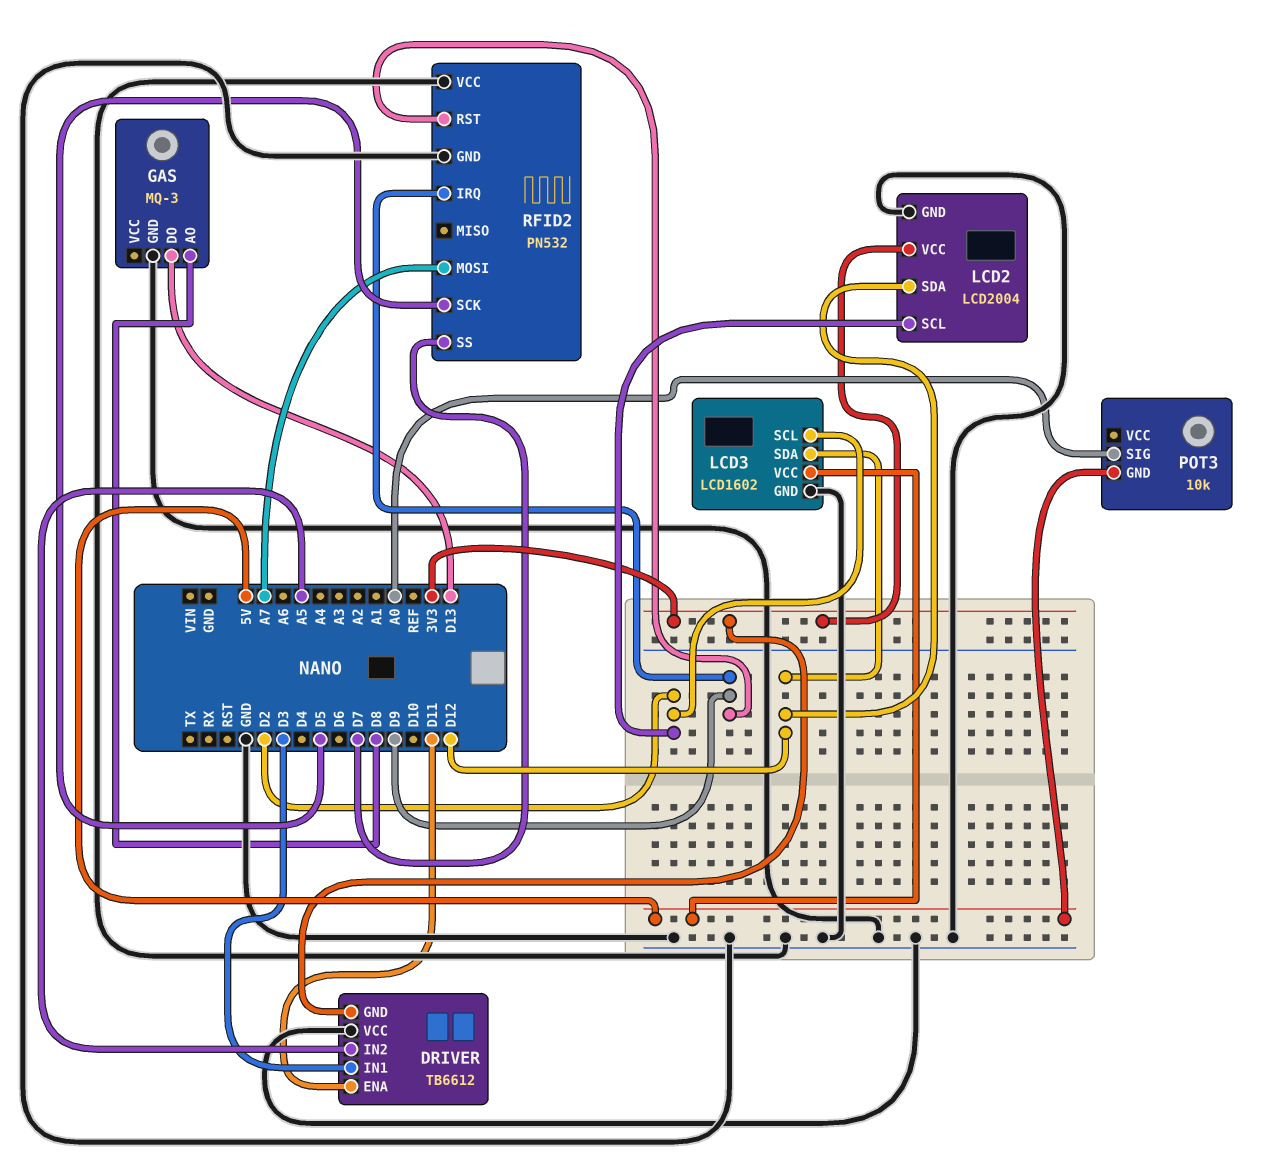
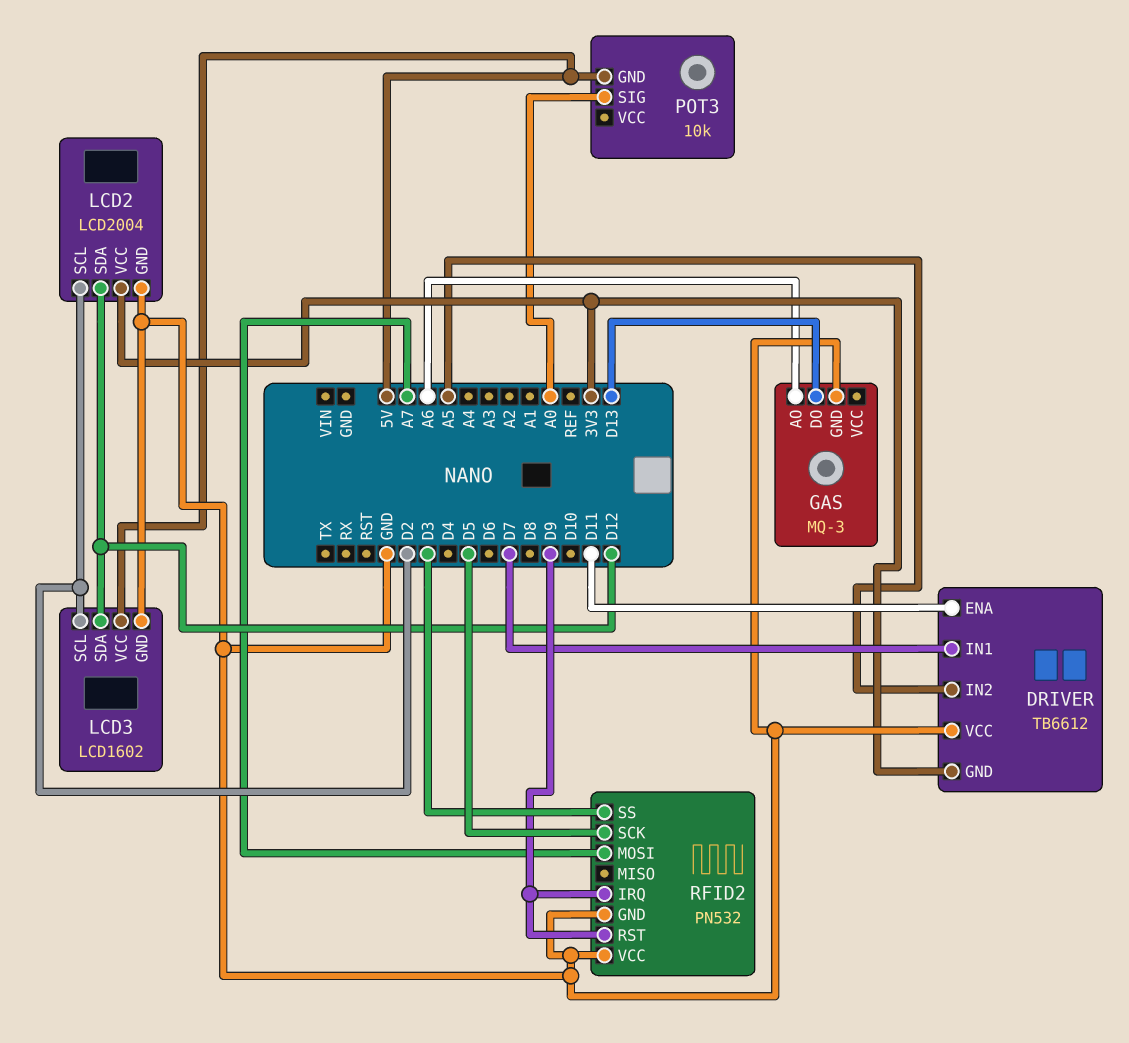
DRIVER pin IN1: D3 -> D7
GAS pin AO: D8 -> A6
RFID2 pin SS: D7 -> D3

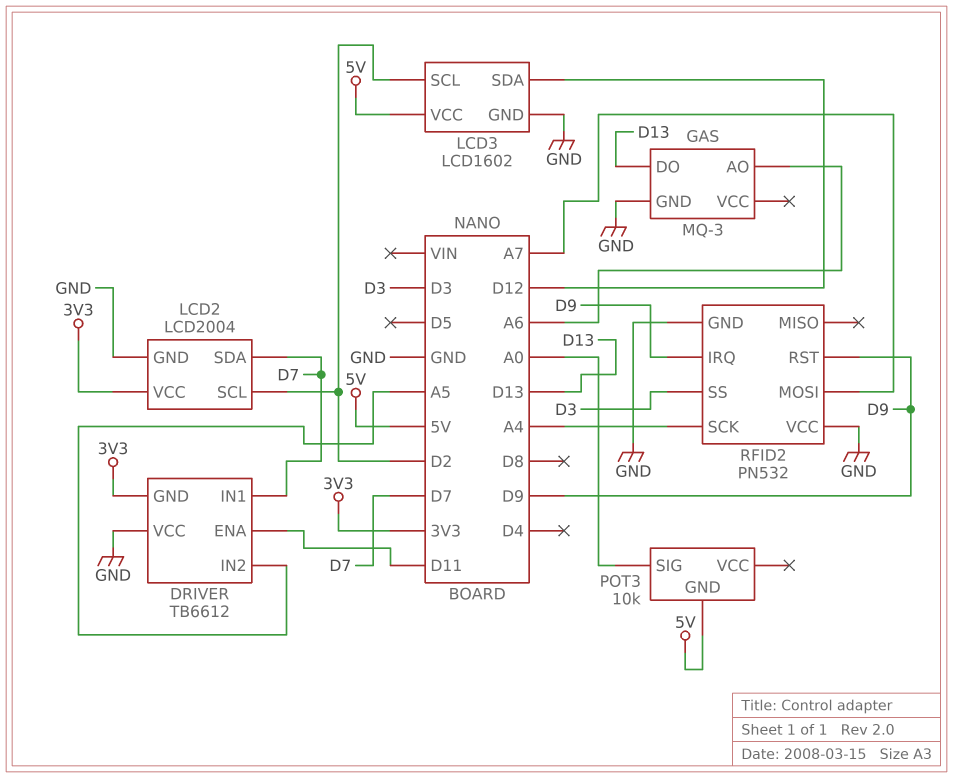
LCD2 pin SDA: D12 -> D7
RFID2 pin SCK: D5 -> A4

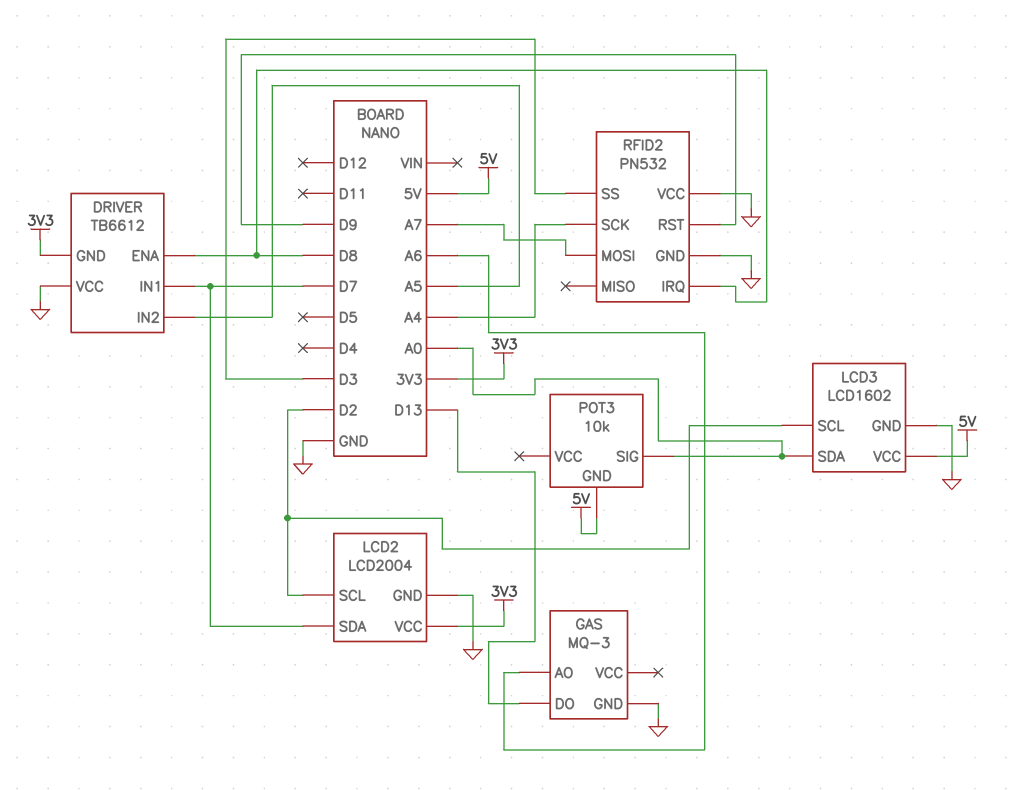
DRIVER pin ENA: D11 -> D8
LCD3 pin SDA: D12 -> A0
RFID2 pin IRQ: D9 -> D8

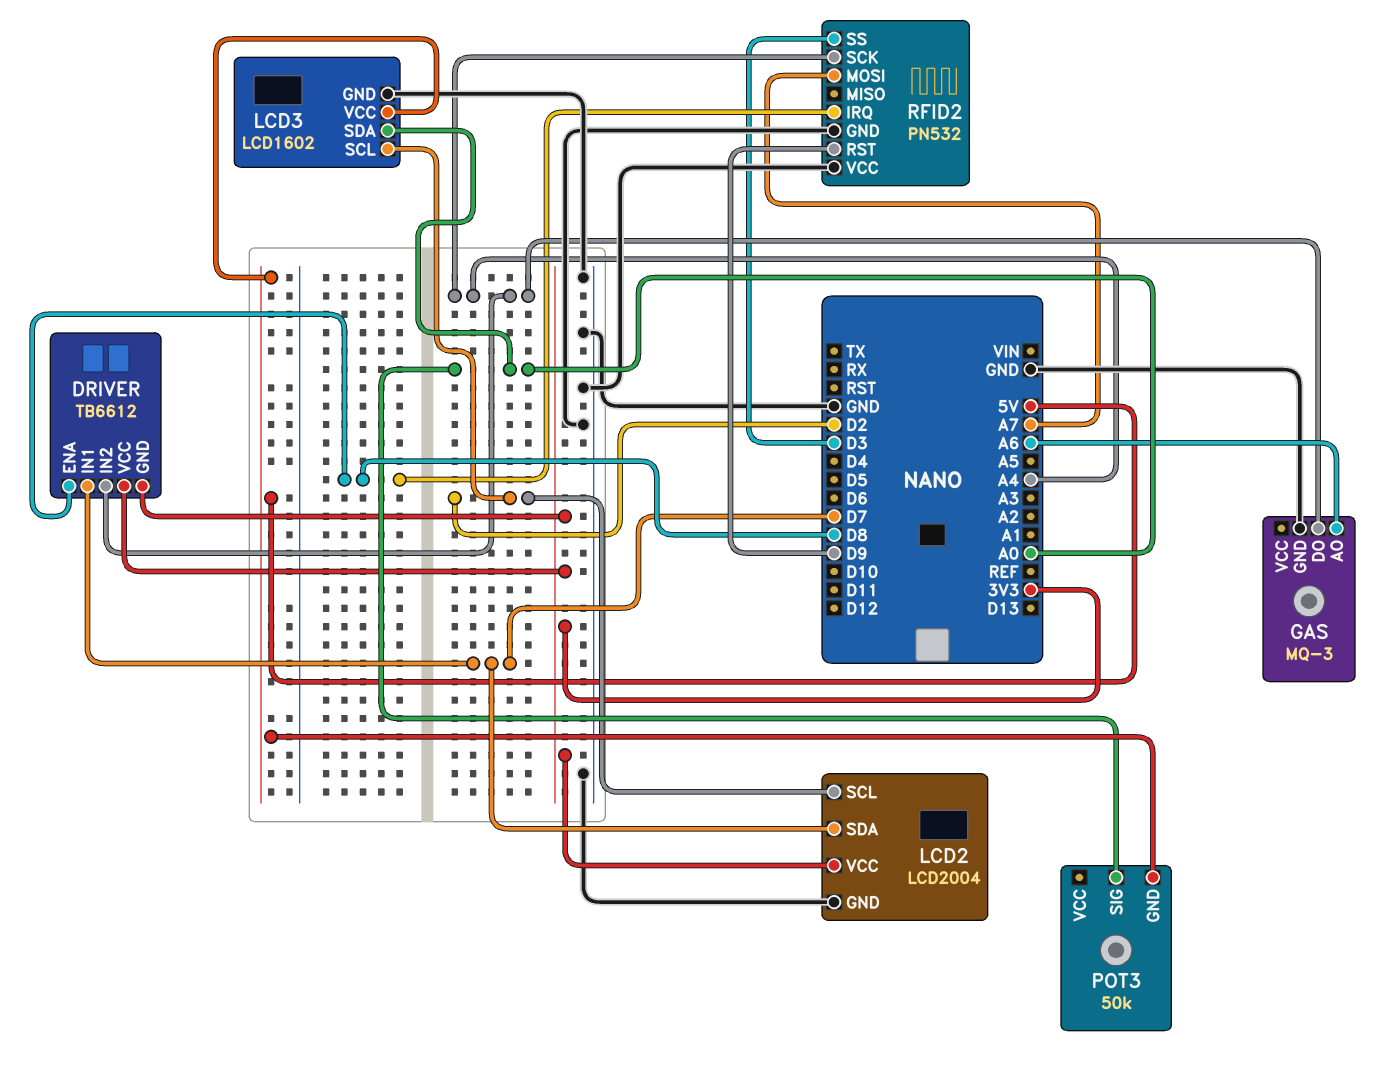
DRIVER pin IN2: A5 -> A4
DRIVER pin VCC: GND -> 3V3
GAS pin DO: D13 -> A4
POT3: 10k -> 50k

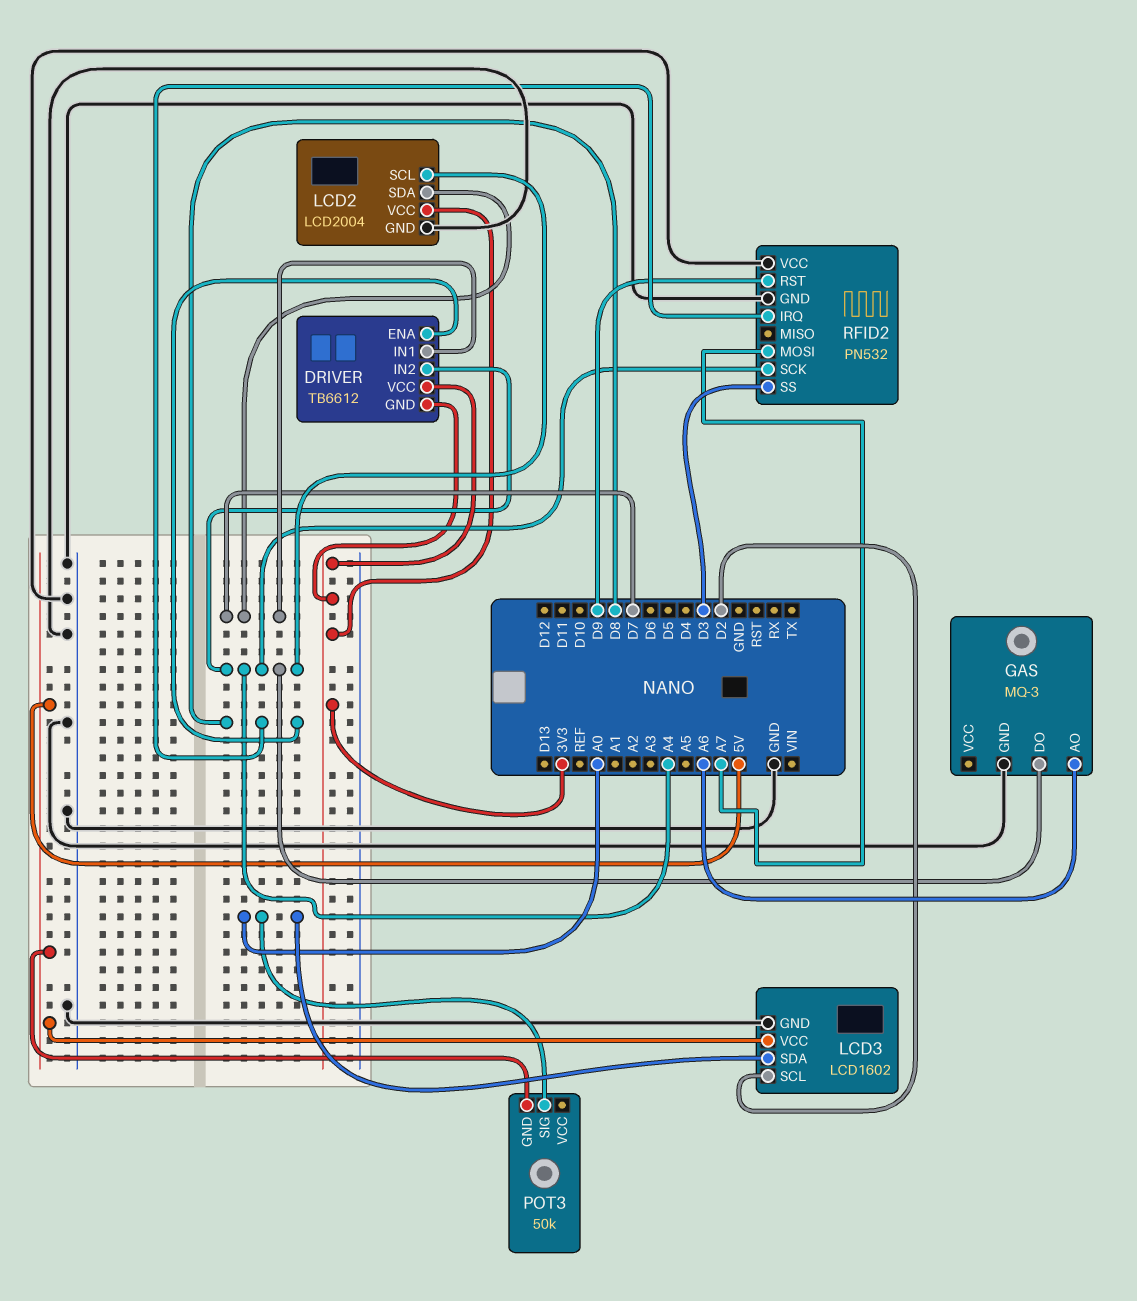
LCD2 pin SCL: D2 -> A4

